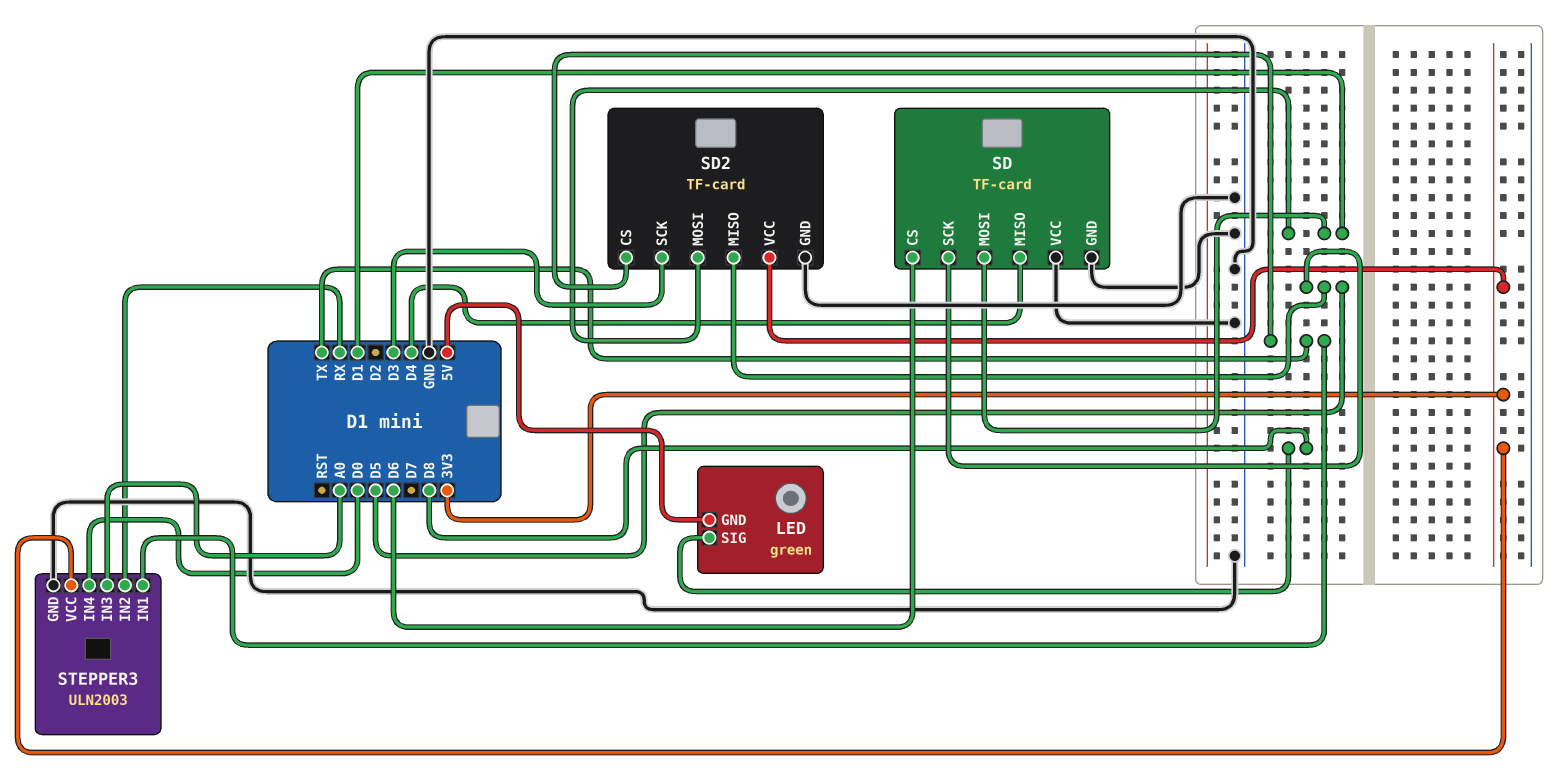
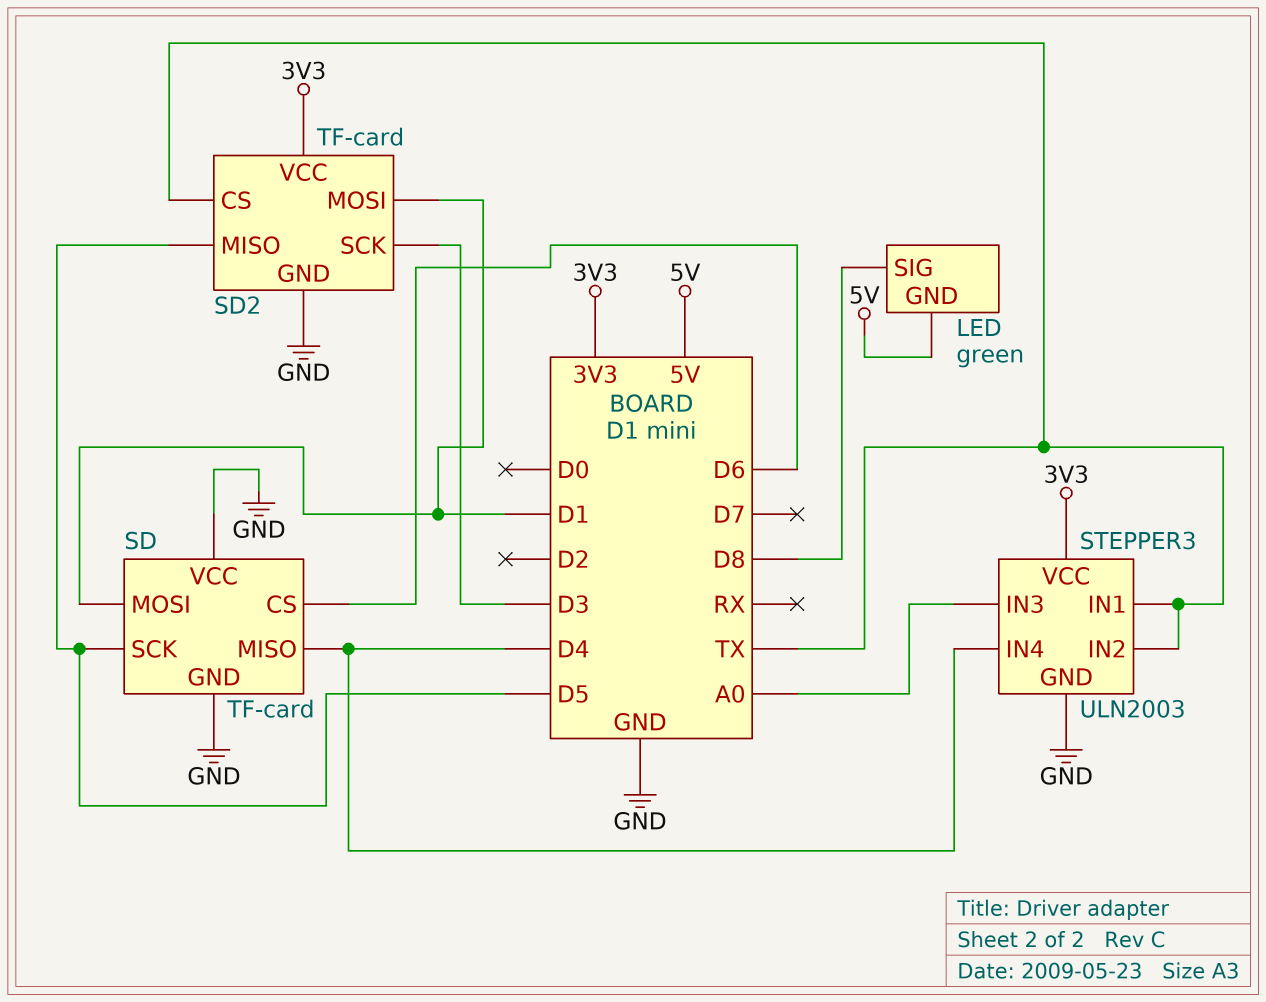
STEPPER3 pin IN2: RX -> TX
STEPPER3 pin IN4: D0 -> D4

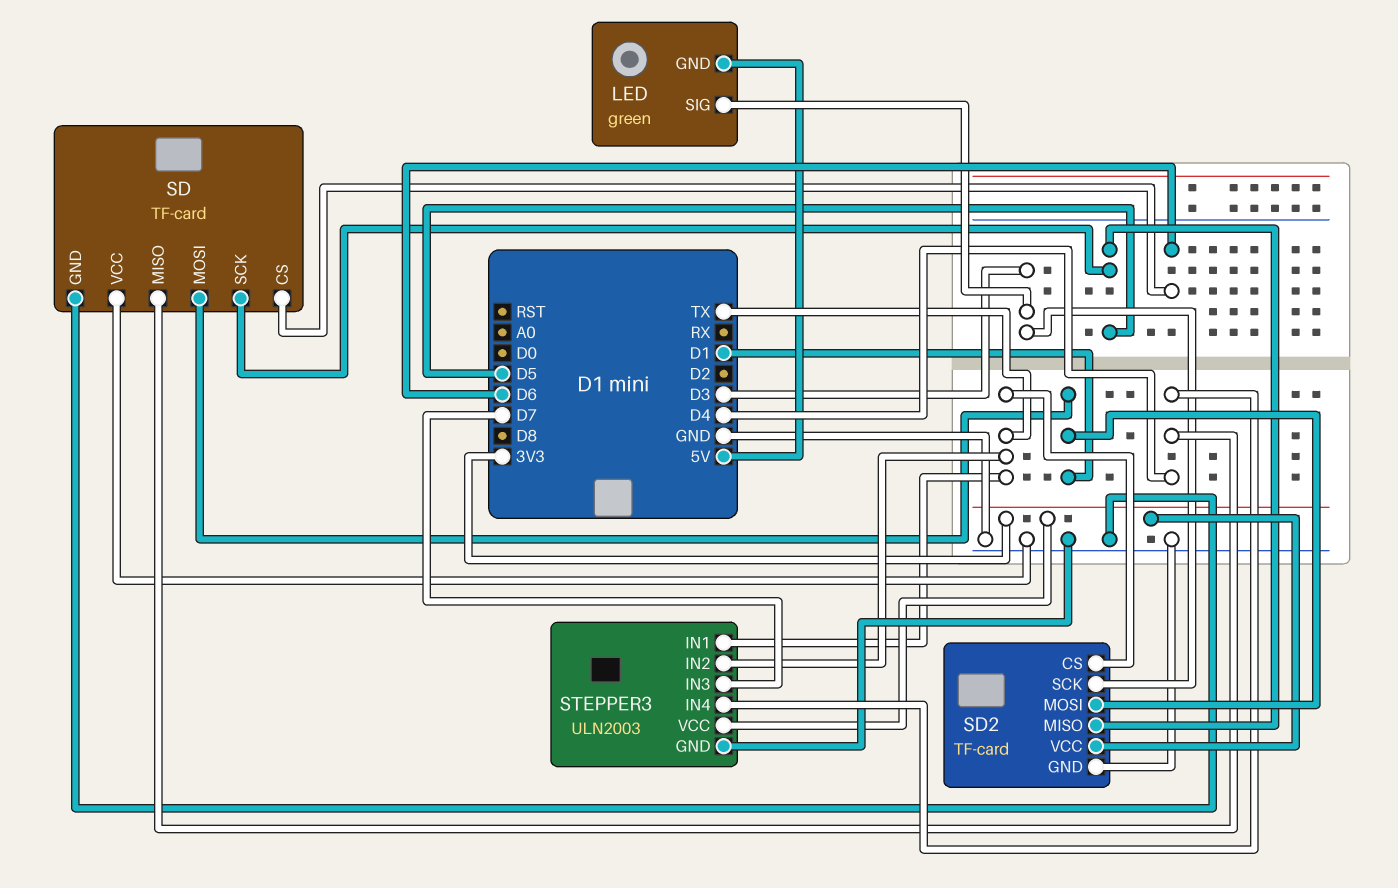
LED pin SIG: D8 -> D3
STEPPER3 pin IN3: A0 -> D7

